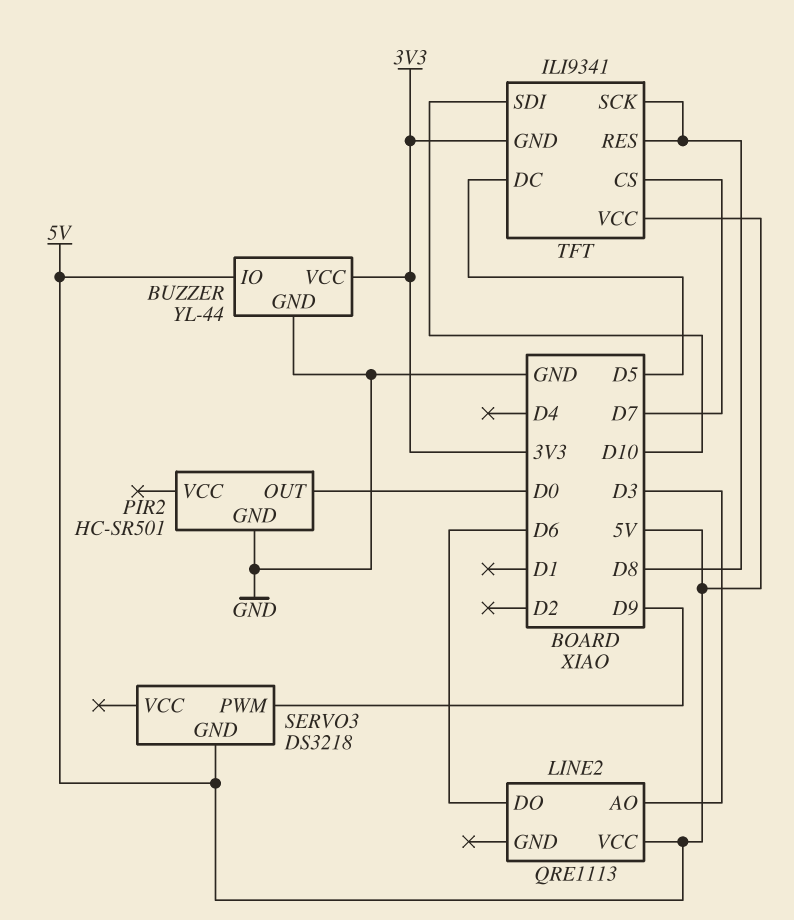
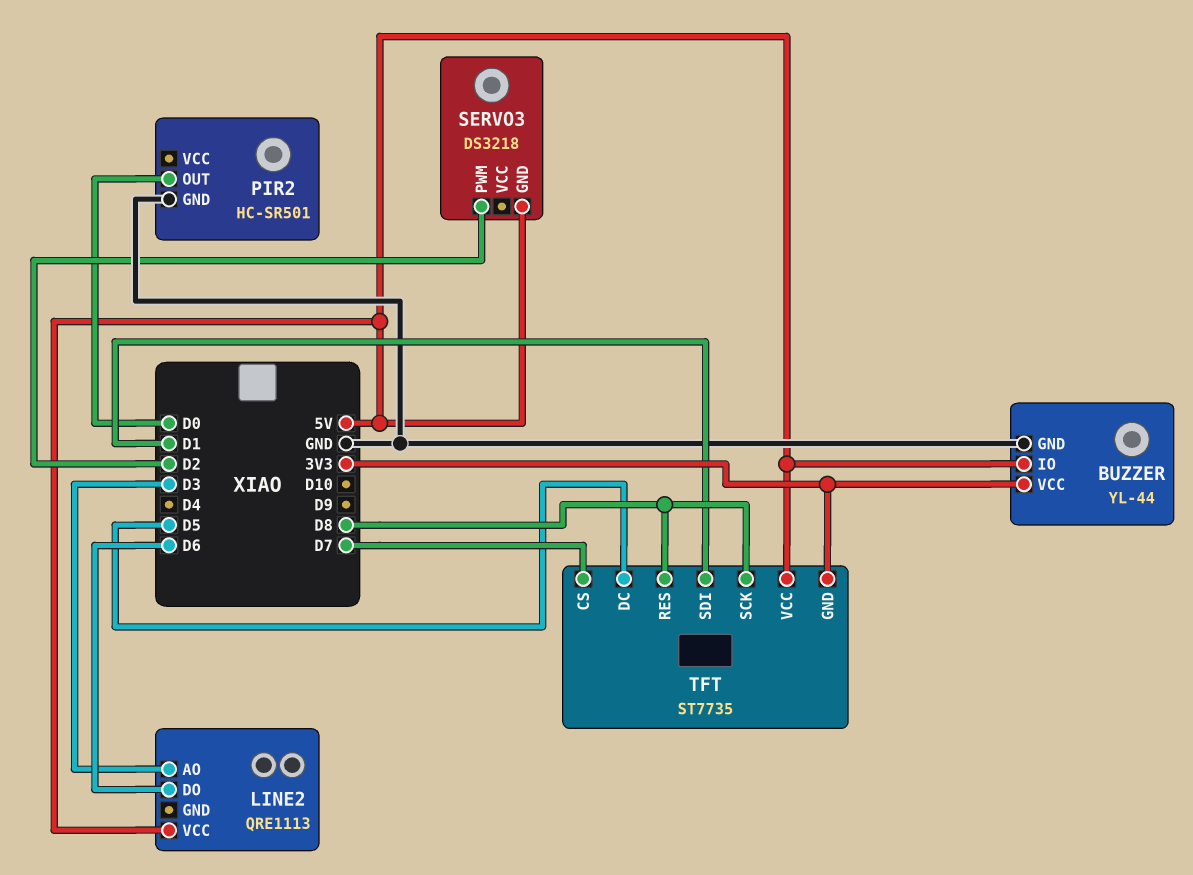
SERVO3 pin PWM: D9 -> D2
TFT: ILI9341 -> ST7735
TFT pin SDI: D10 -> D1

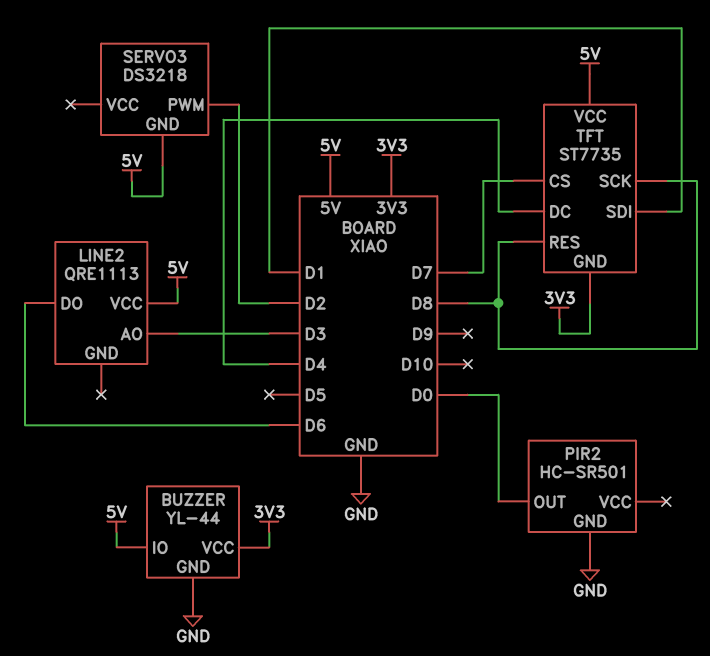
TFT pin DC: D5 -> D4

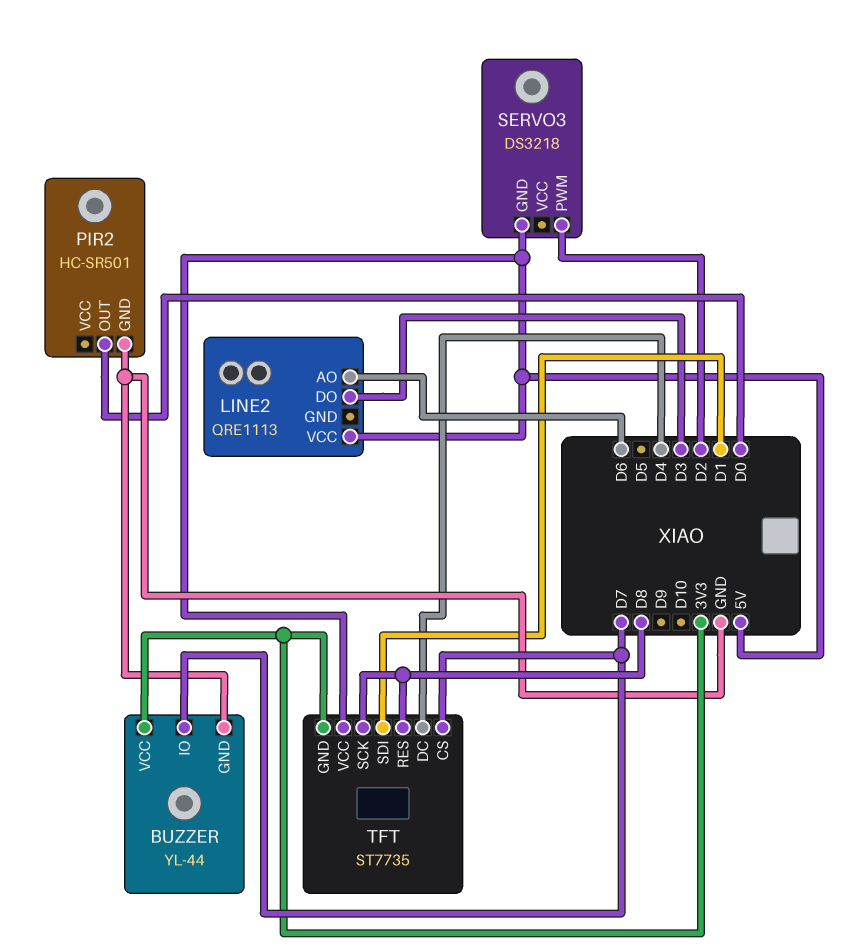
BUZZER pin IO: 5V -> D7
LINE2 pin AO: D3 -> D6
LINE2 pin DO: D6 -> D3

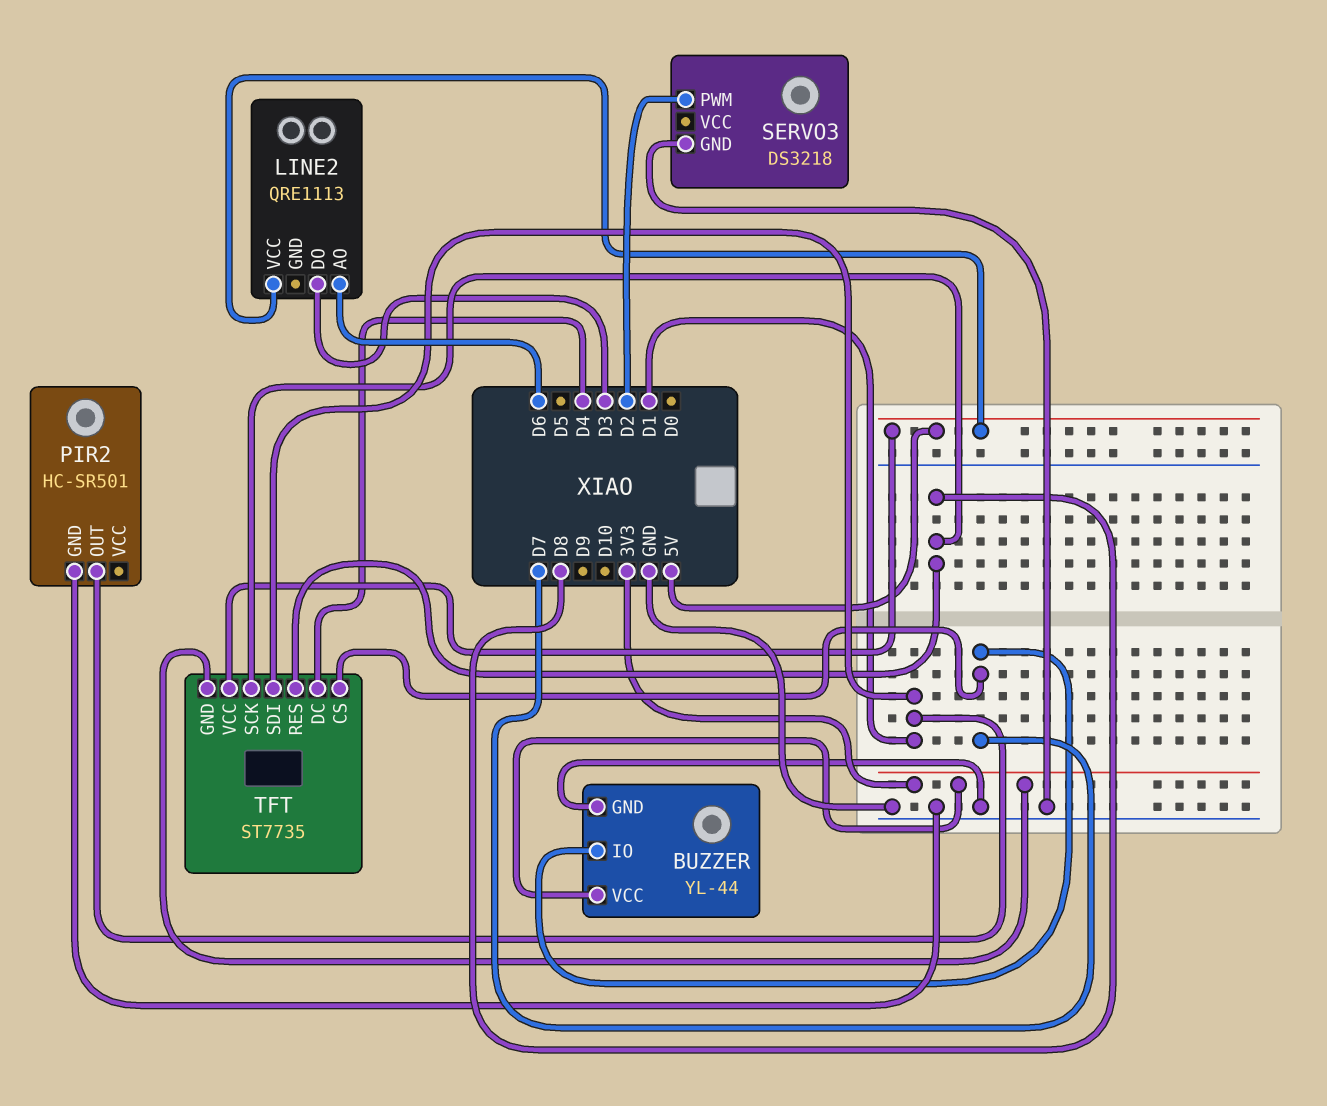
PIR2 pin OUT: D0 -> D1
SERVO3 pin GND: 5V -> GND

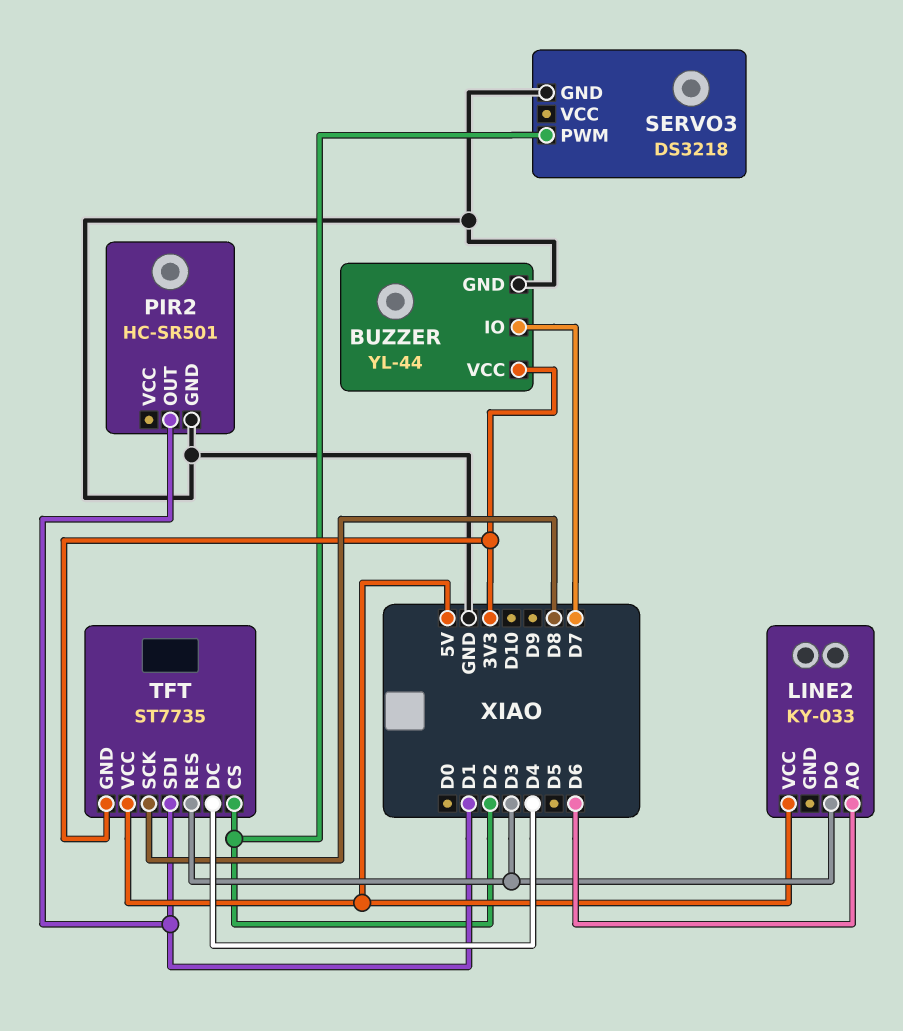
LINE2: QRE1113 -> KY-033
TFT pin CS: D7 -> D2
TFT pin RES: D8 -> D3

